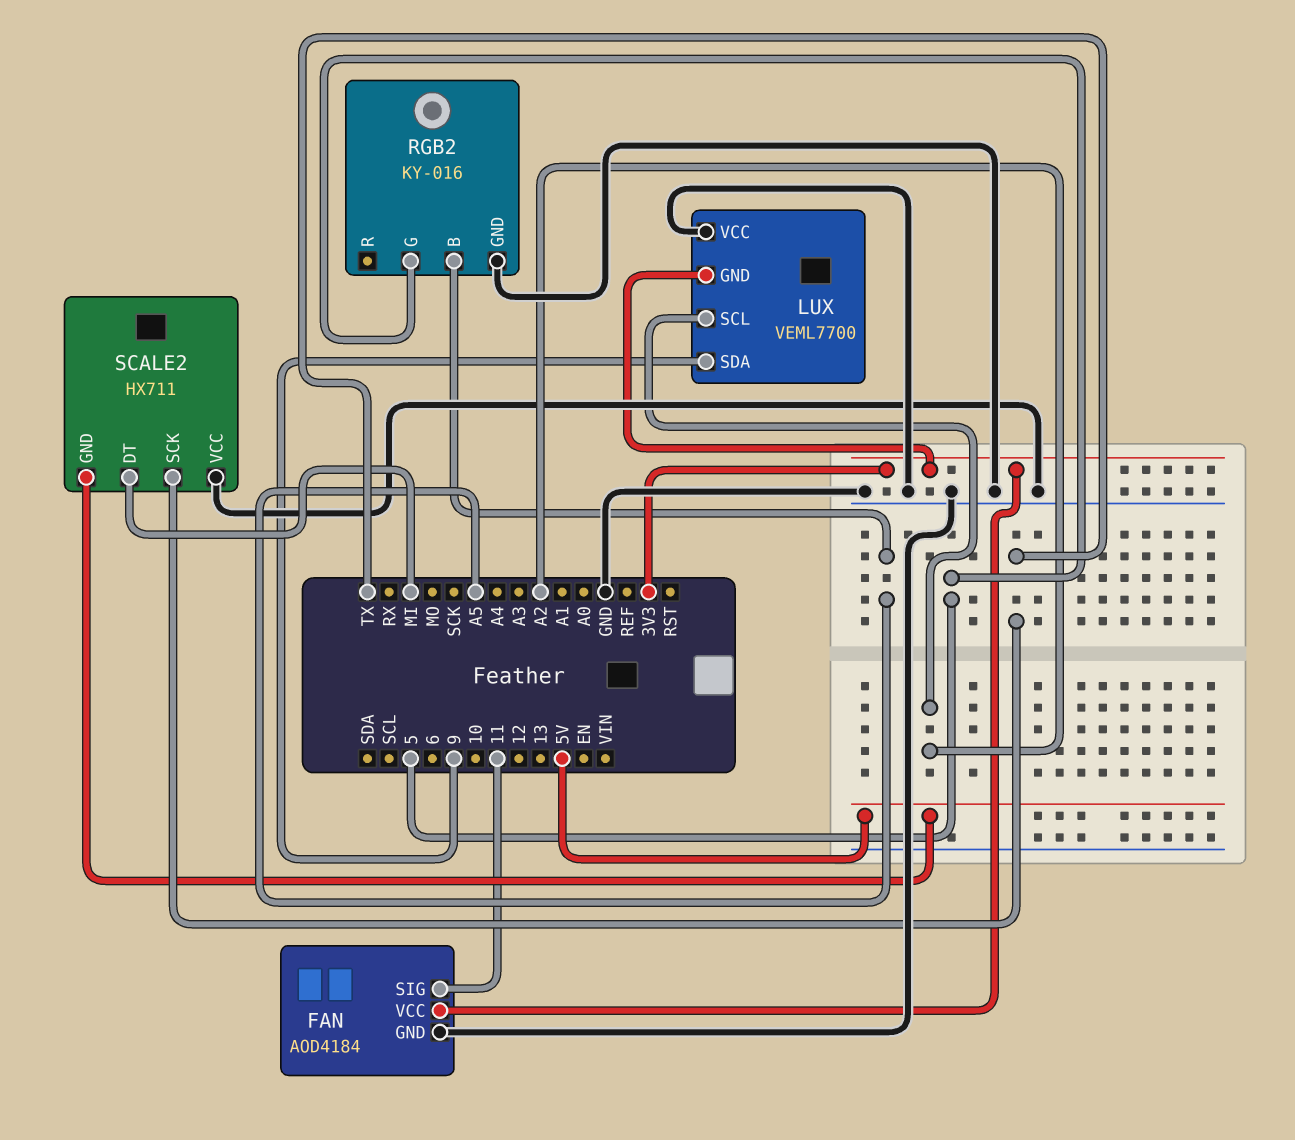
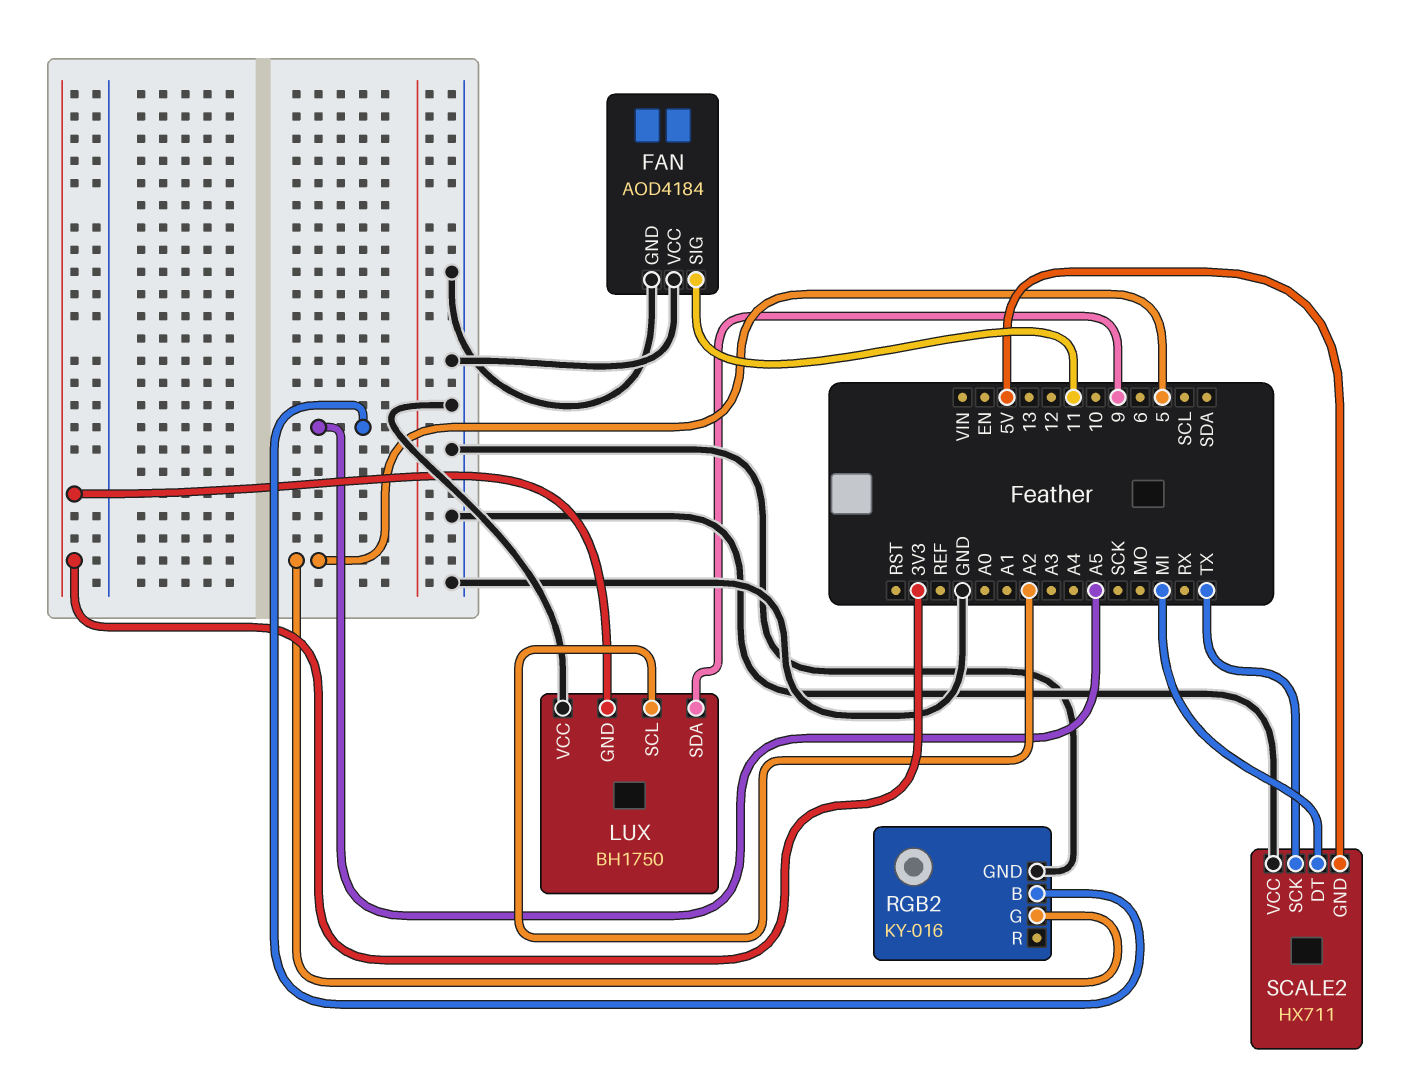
FAN pin VCC: 3V3 -> GND
LUX: VEML7700 -> BH1750

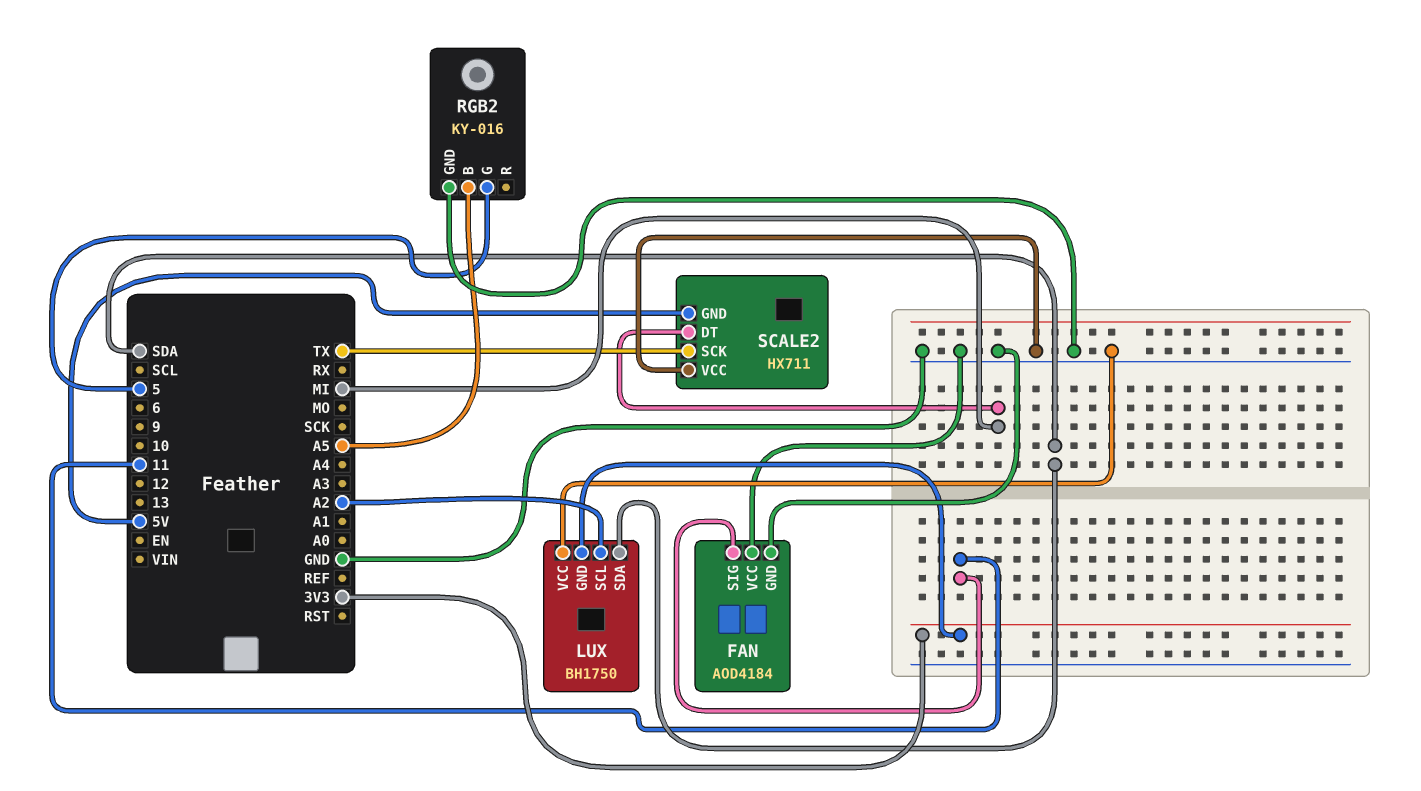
LUX pin SDA: 9 -> SDA

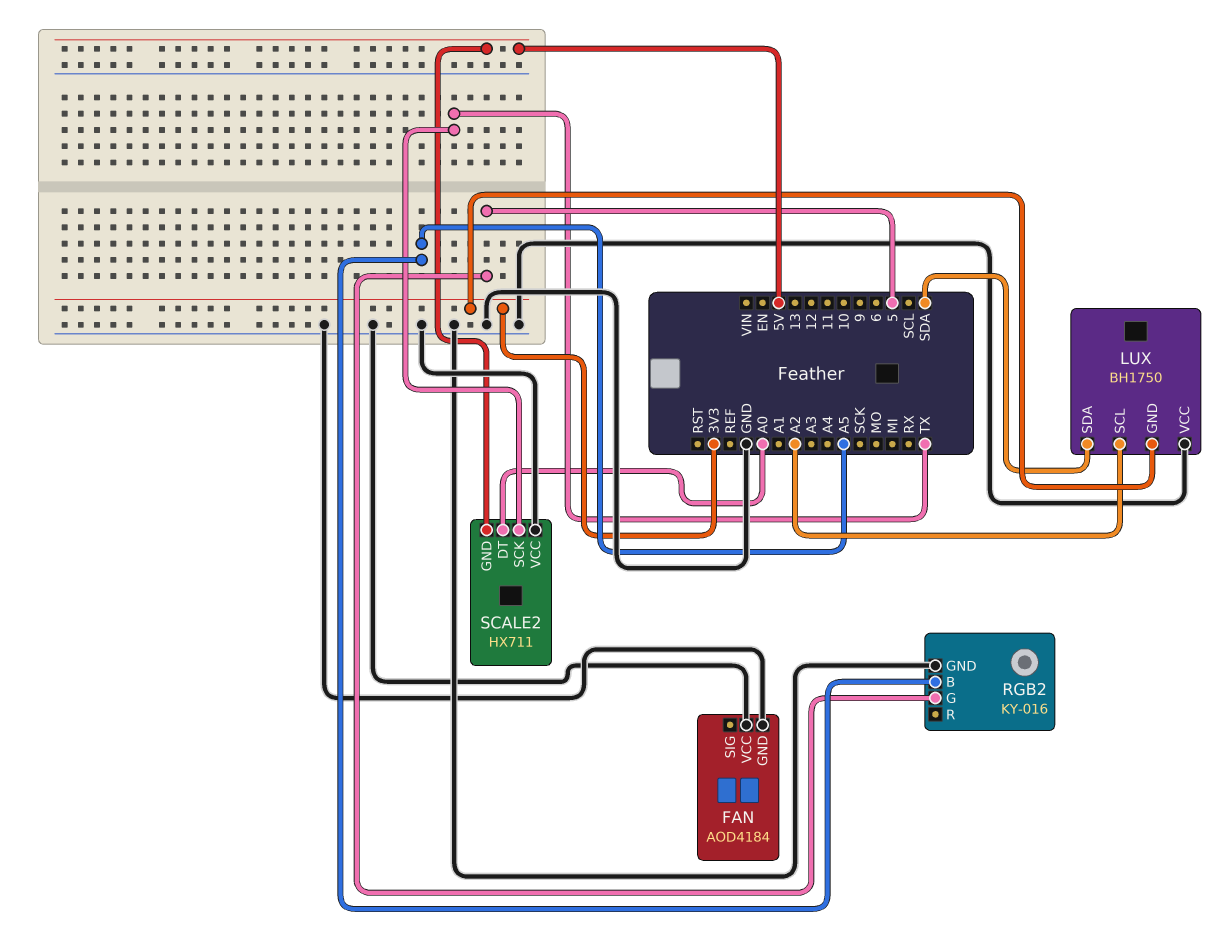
FAN pin SIG: 11 -> none
SCALE2 pin DT: MI -> A0

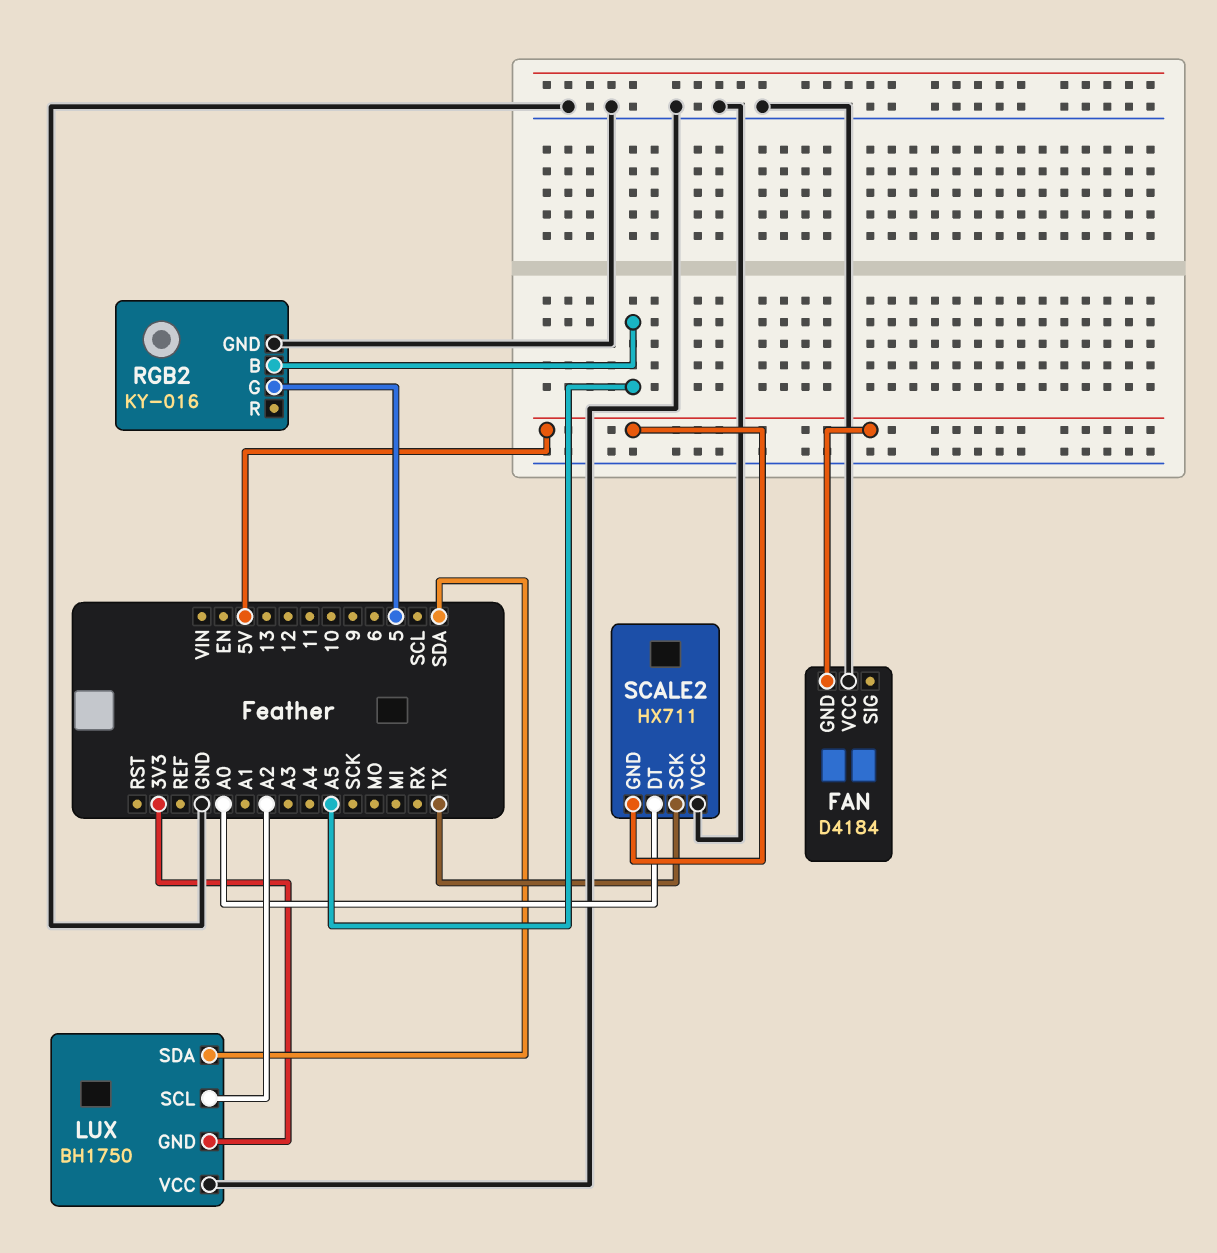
FAN: AOD4184 -> D4184
FAN pin GND: GND -> 5V

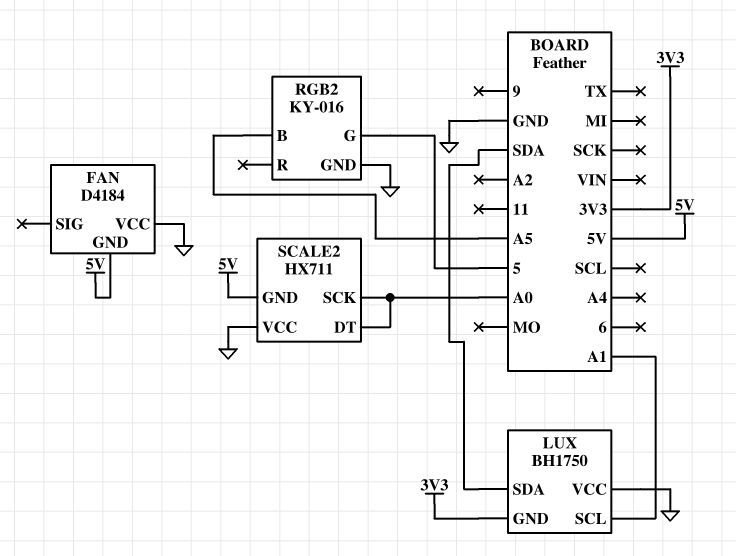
LUX pin SCL: A2 -> A1
SCALE2 pin SCK: TX -> A0

